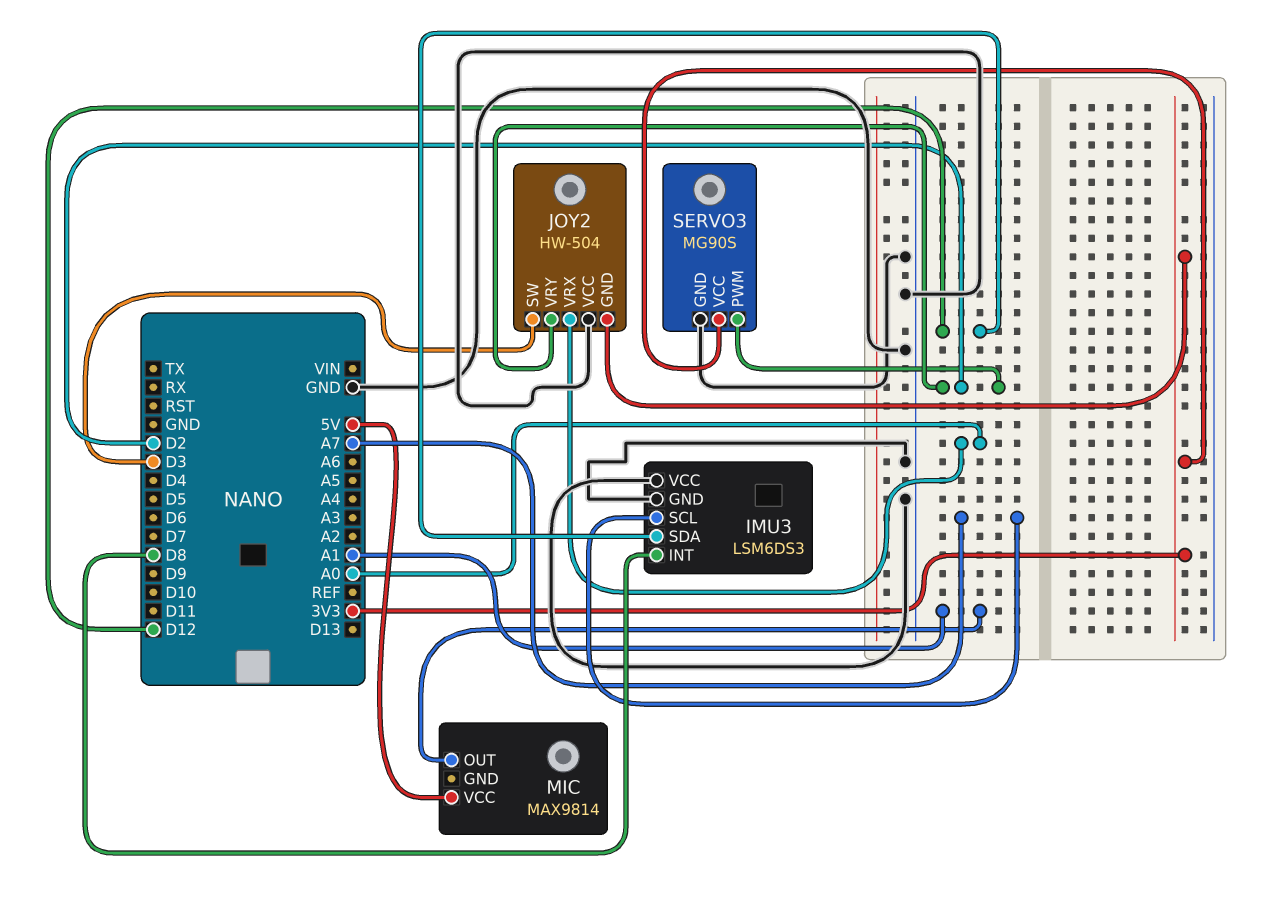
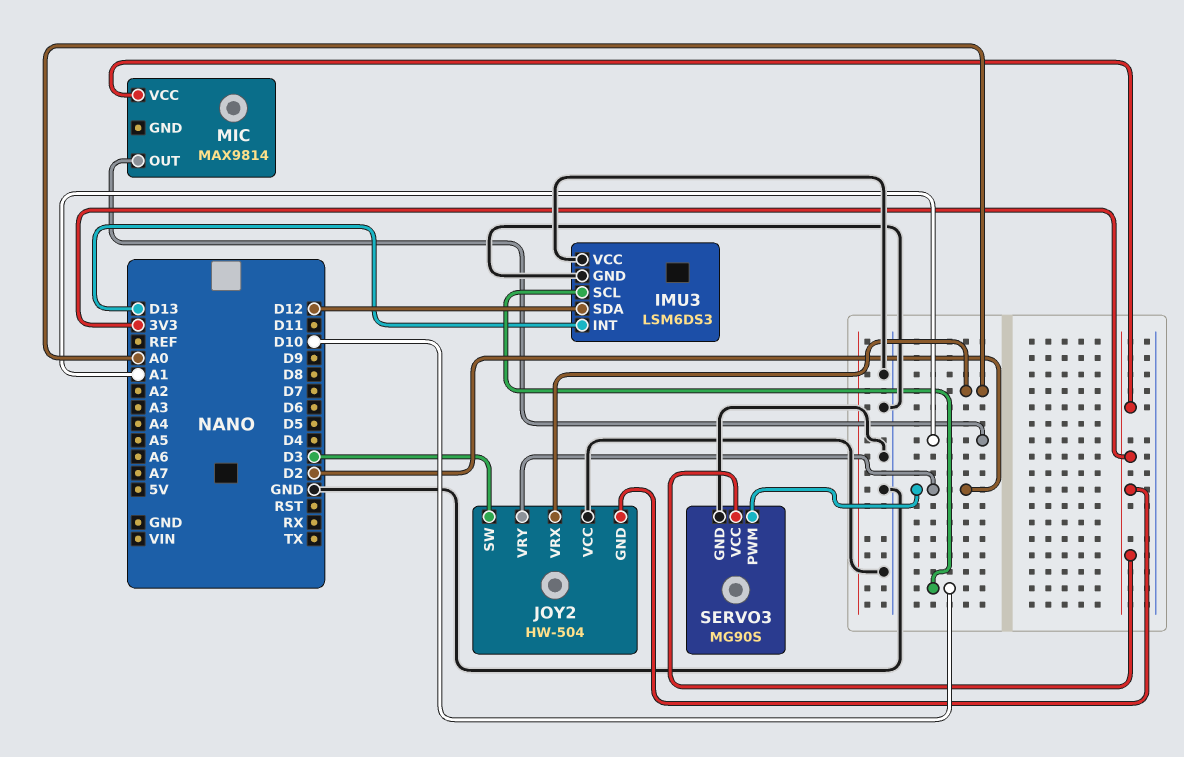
IMU3 pin INT: D8 -> D13
IMU3 pin SCL: A7 -> D10
MIC pin VCC: 5V -> 3V3

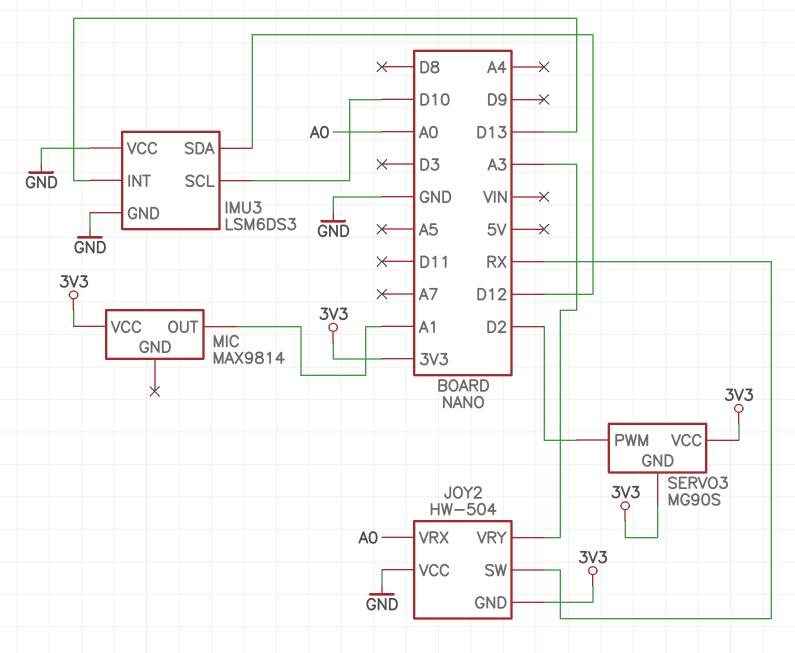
JOY2 pin SW: D3 -> RX
JOY2 pin VRY: D2 -> A3
SERVO3 pin GND: GND -> 3V3

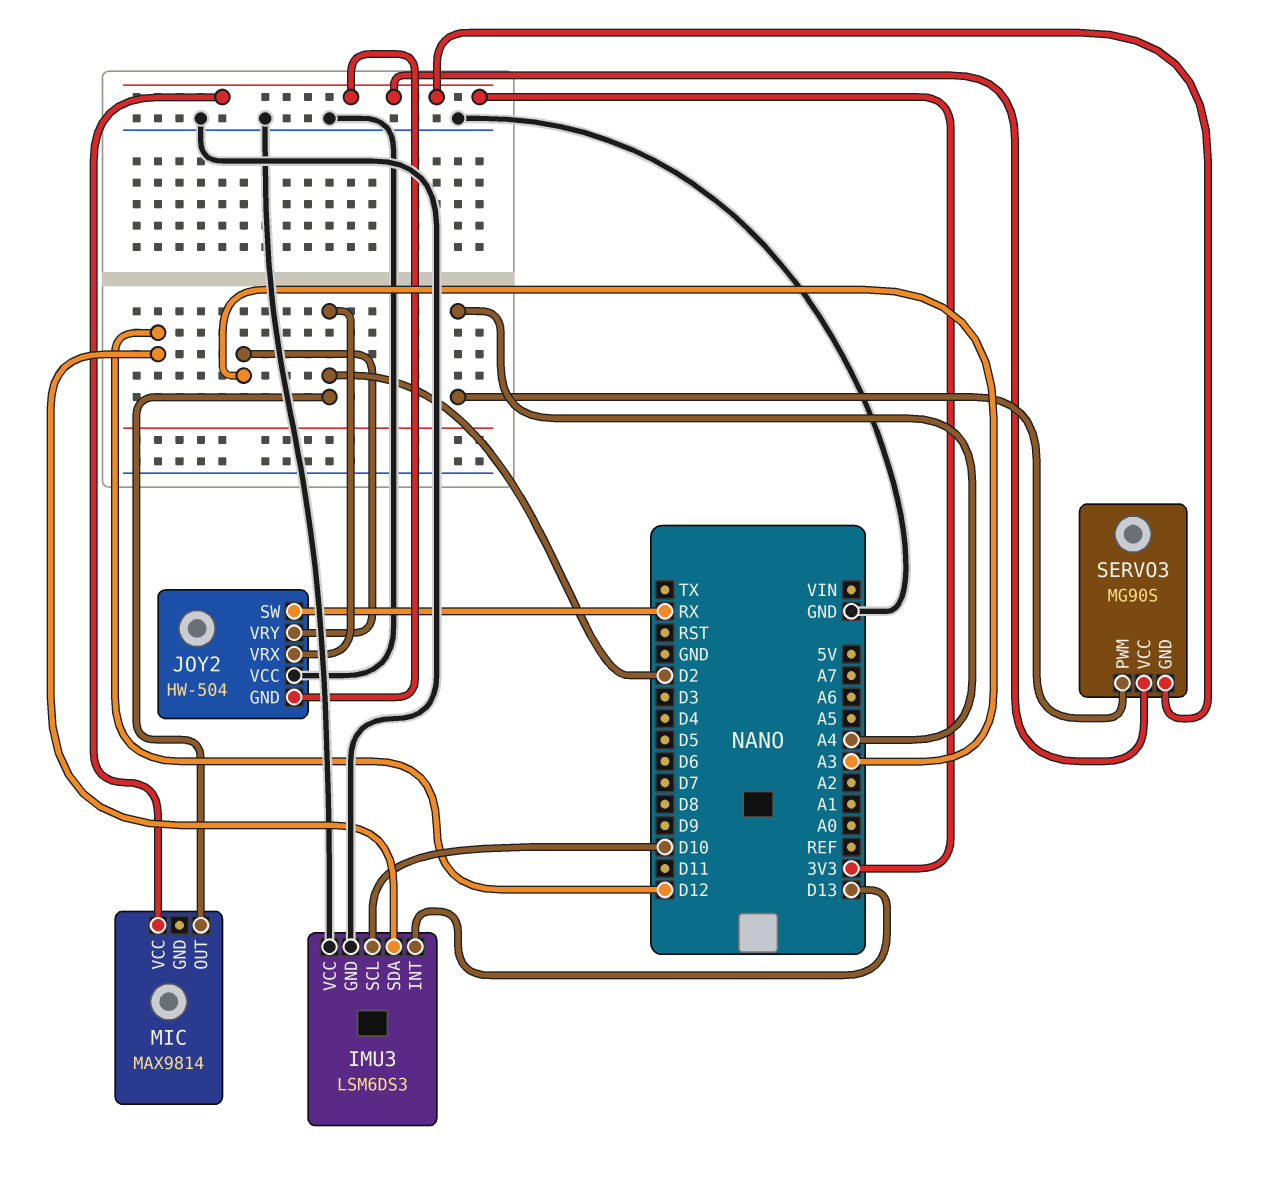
JOY2 pin VRX: A0 -> D2
MIC pin OUT: A1 -> D2
SERVO3 pin PWM: D2 -> A4

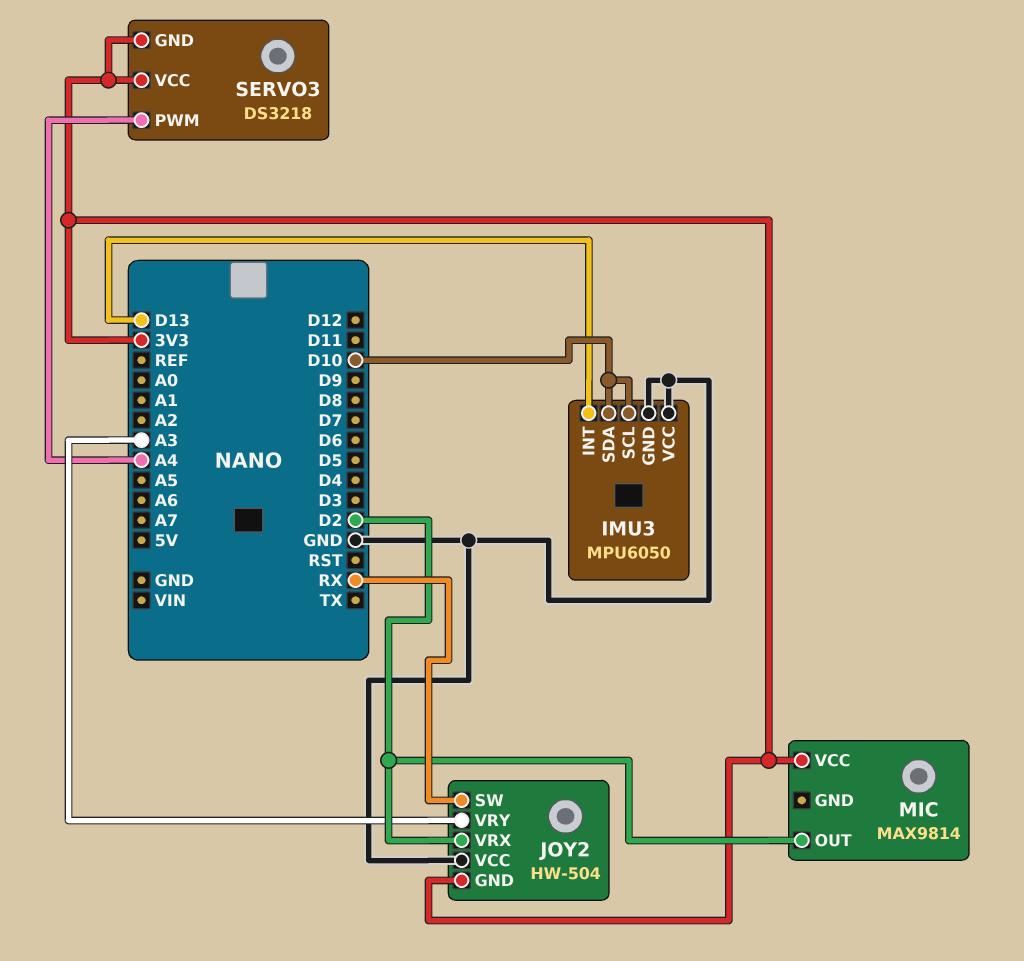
IMU3: LSM6DS3 -> MPU6050
IMU3 pin SDA: D12 -> D10
SERVO3: MG90S -> DS3218

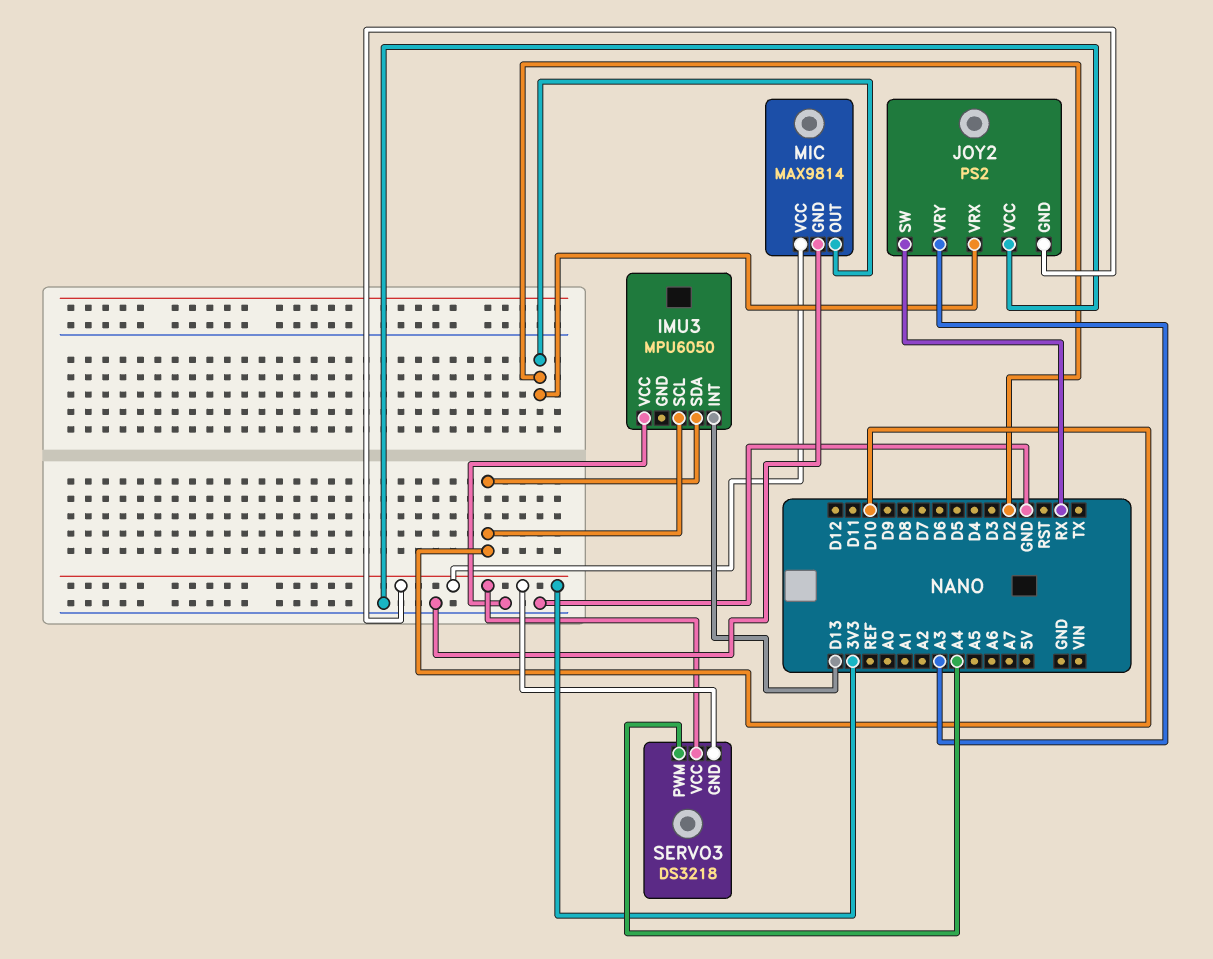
IMU3 pin GND: GND -> none
JOY2: HW-504 -> PS2
MIC pin GND: none -> GND

